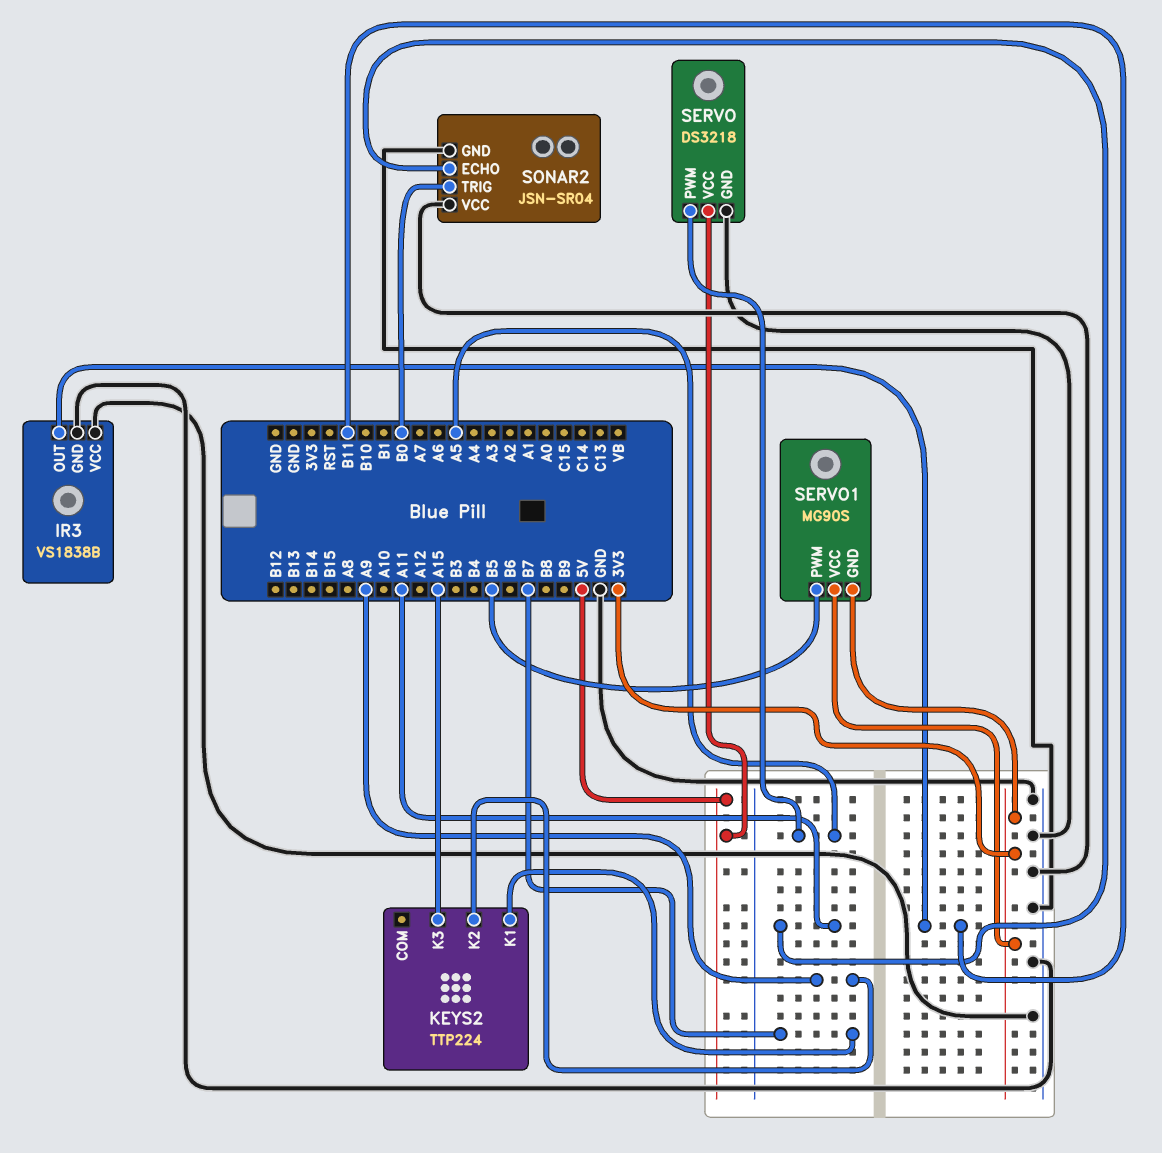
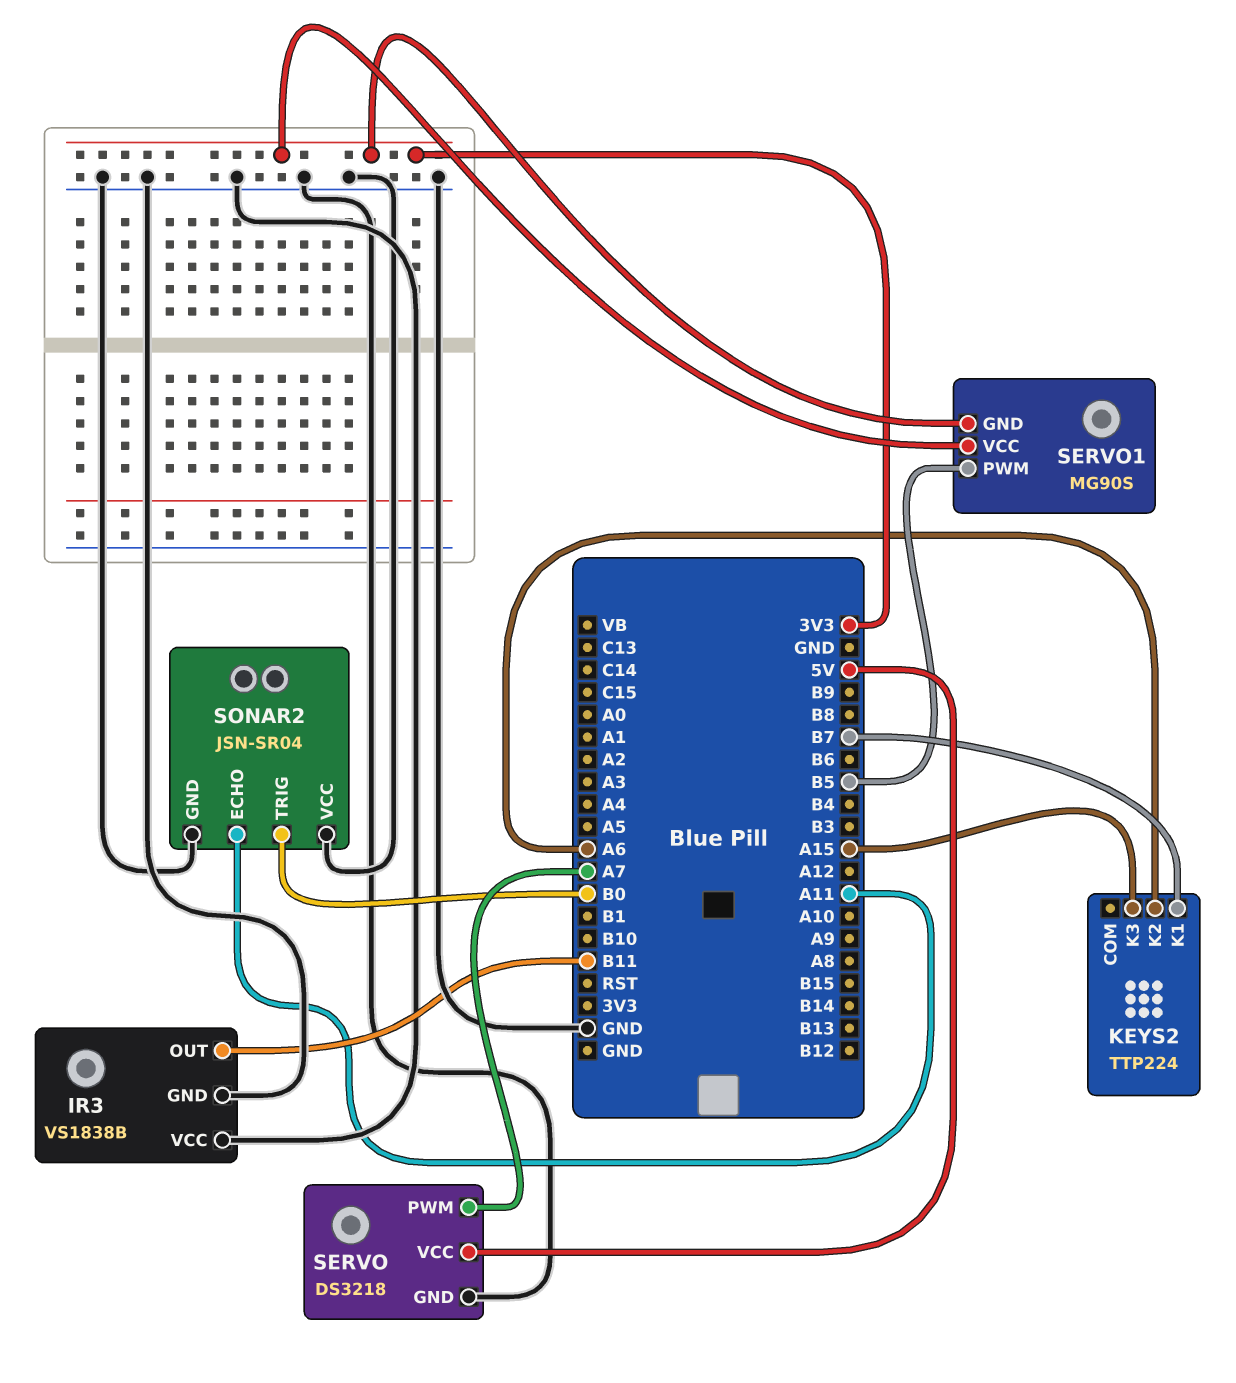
KEYS2 pin K2: A9 -> A6
SERVO pin PWM: A5 -> A7

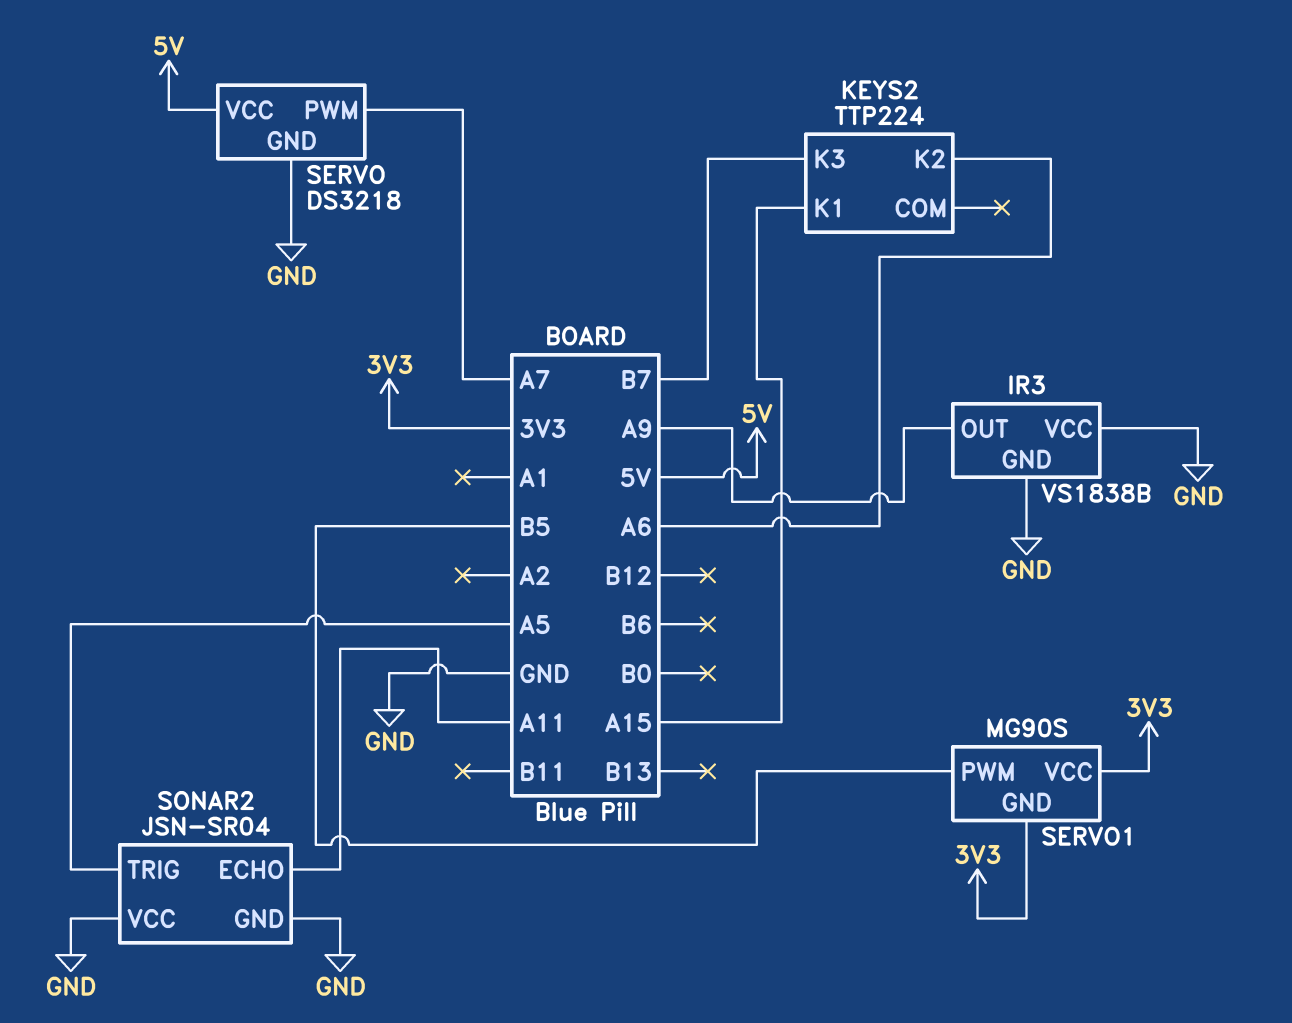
IR3 pin OUT: B11 -> A9
KEYS2 pin K1: B7 -> A15
KEYS2 pin K3: A15 -> B7
SONAR2 pin TRIG: B0 -> A5

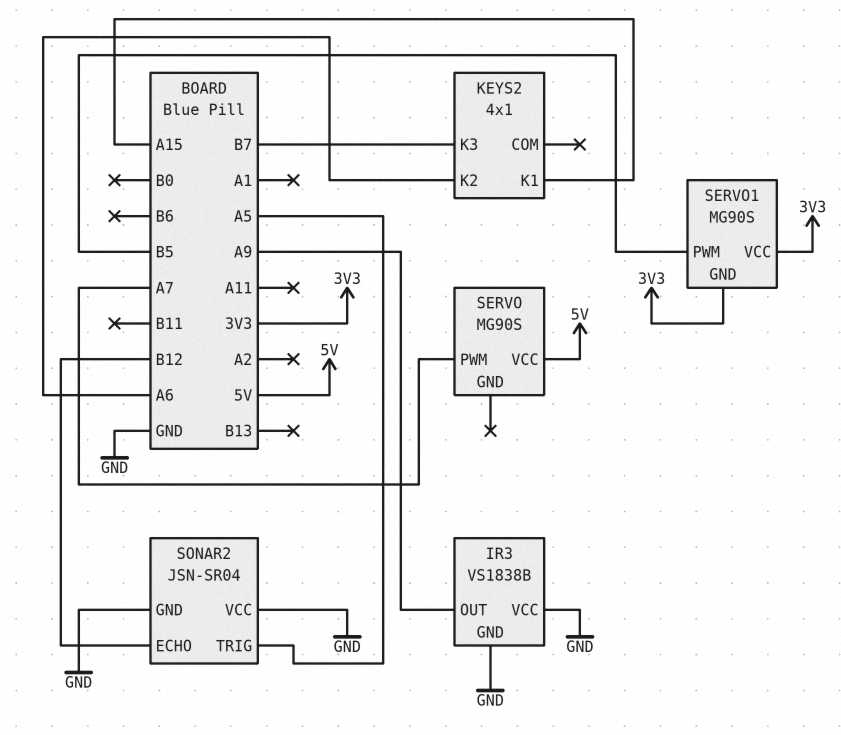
KEYS2: TTP224 -> 4x1
SERVO: DS3218 -> MG90S
SERVO pin GND: GND -> none
SONAR2 pin ECHO: A11 -> B12

